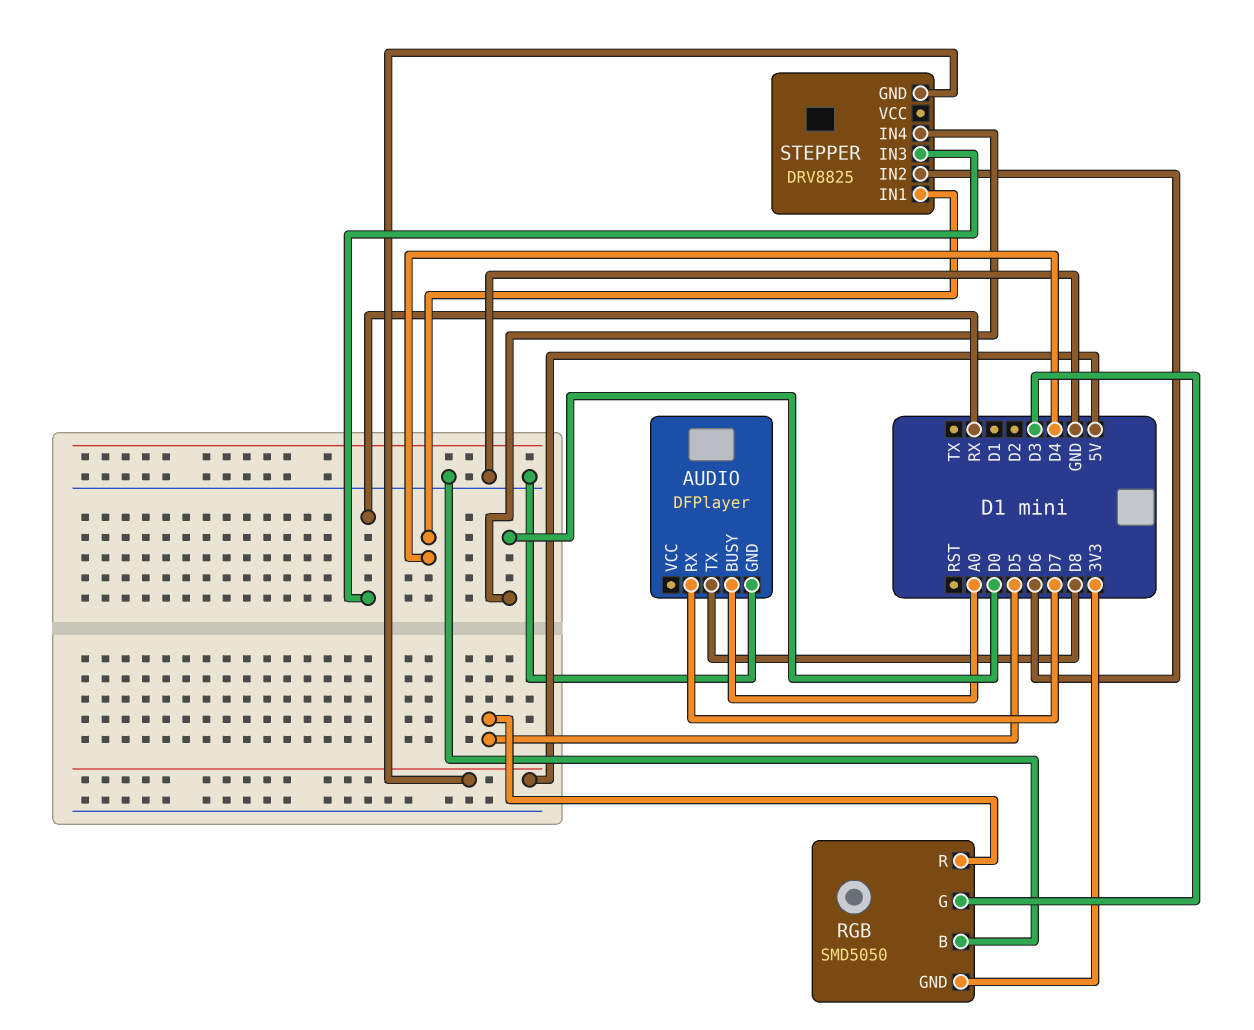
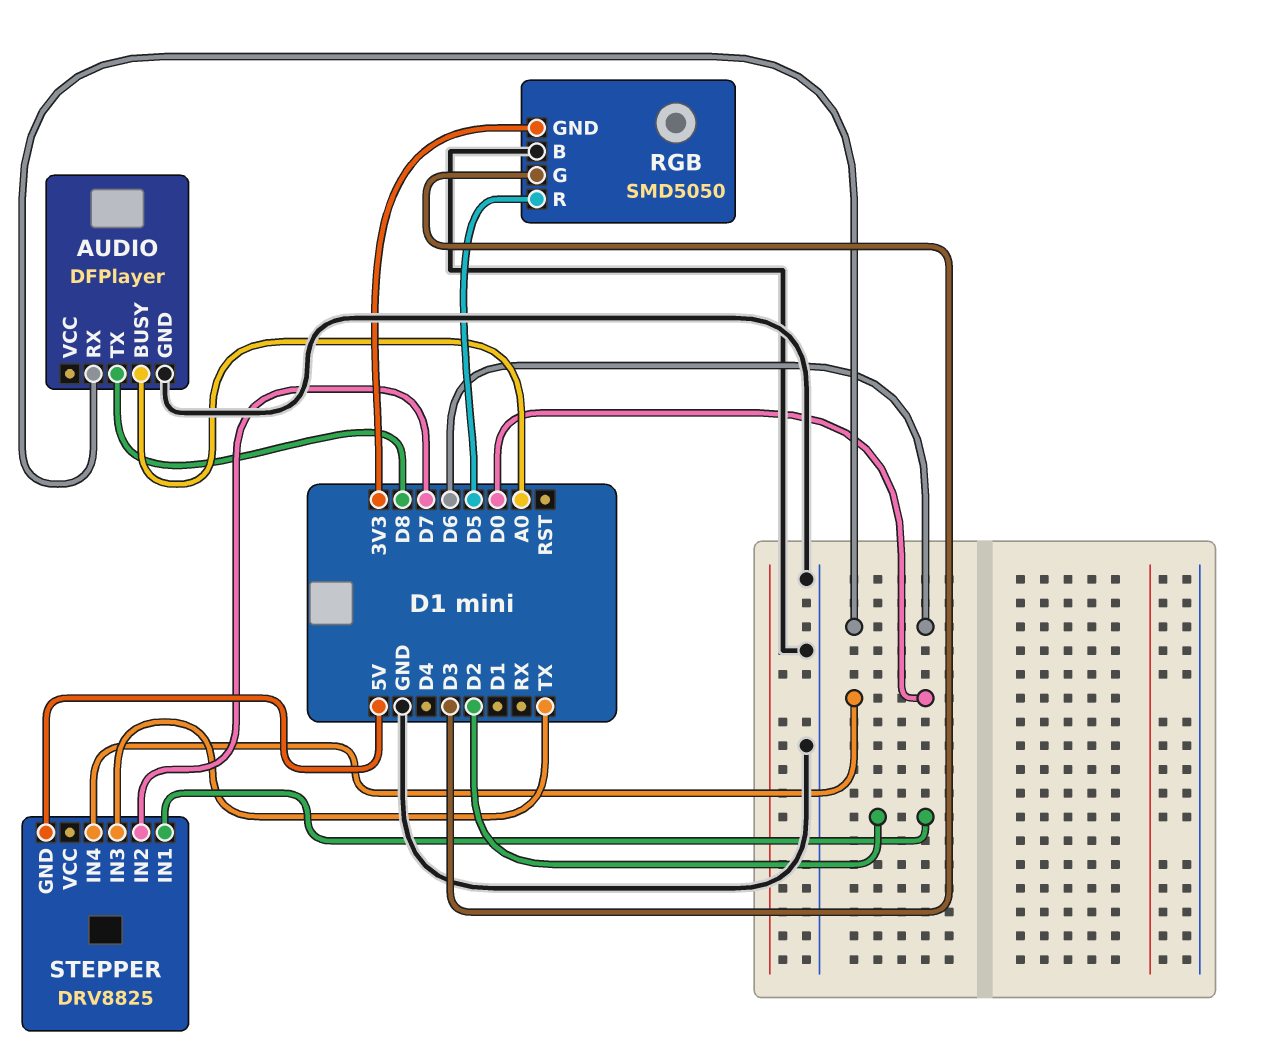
AUDIO pin RX: D7 -> D6
STEPPER pin IN1: D4 -> D2
STEPPER pin IN2: D6 -> D7
STEPPER pin IN3: RX -> TX

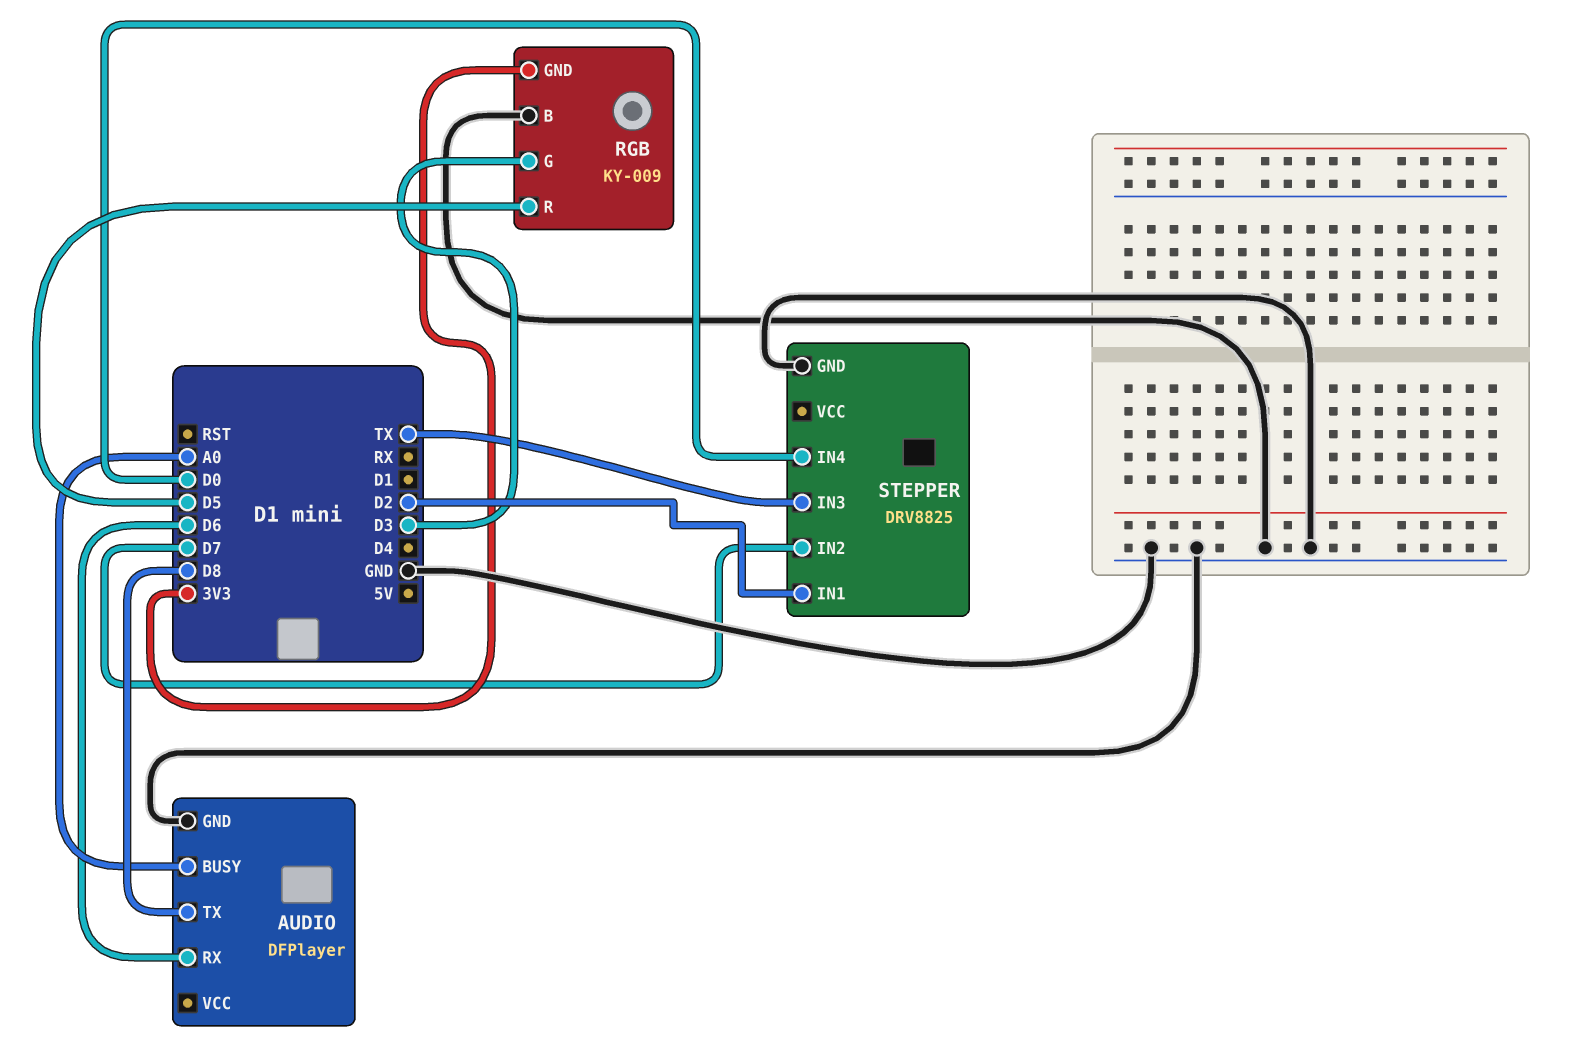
RGB: SMD5050 -> KY-009
STEPPER pin GND: 5V -> GND

